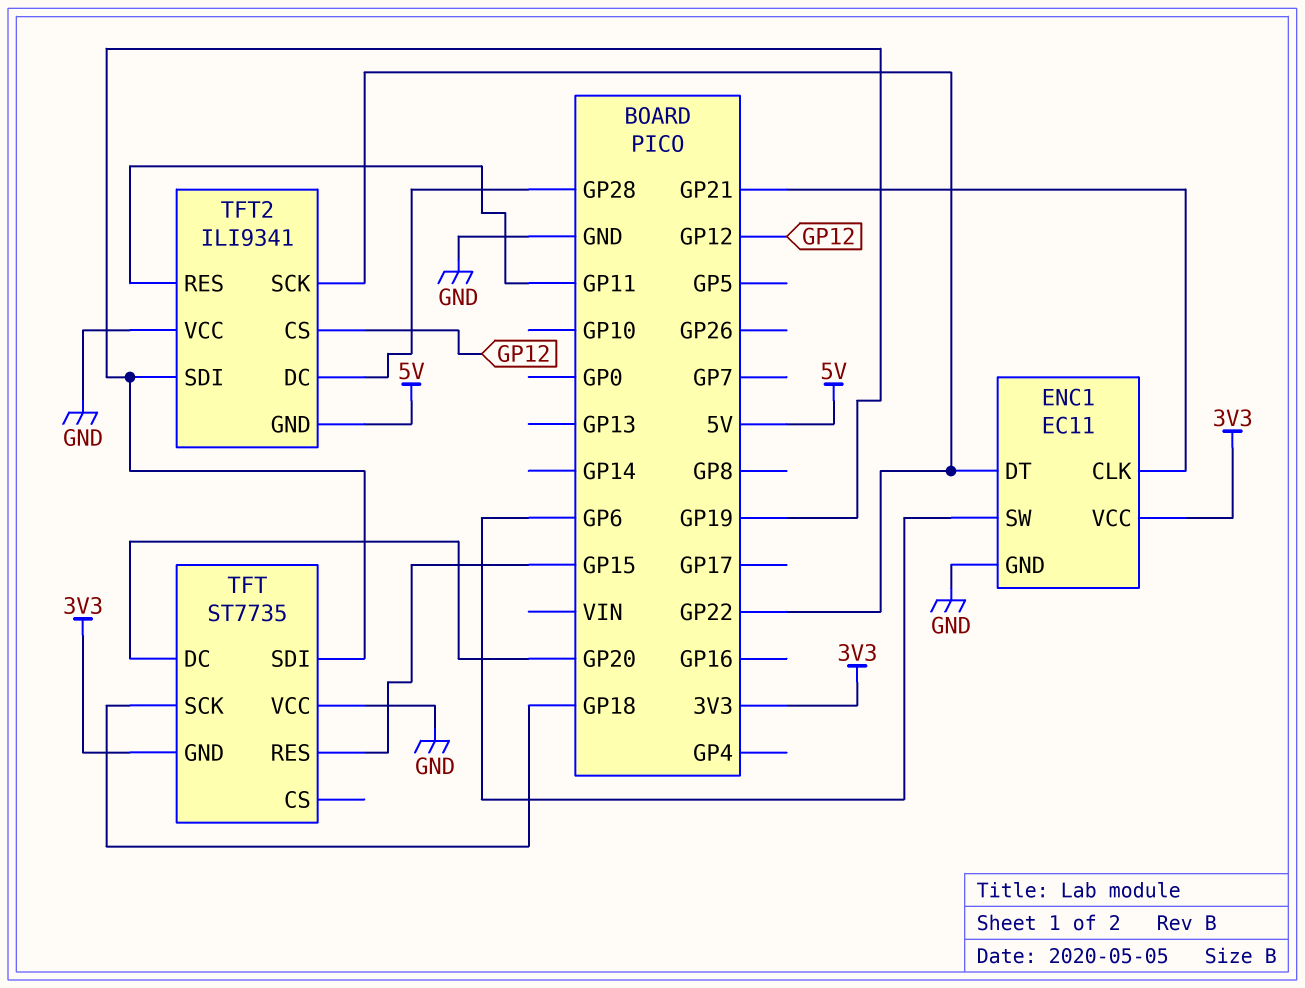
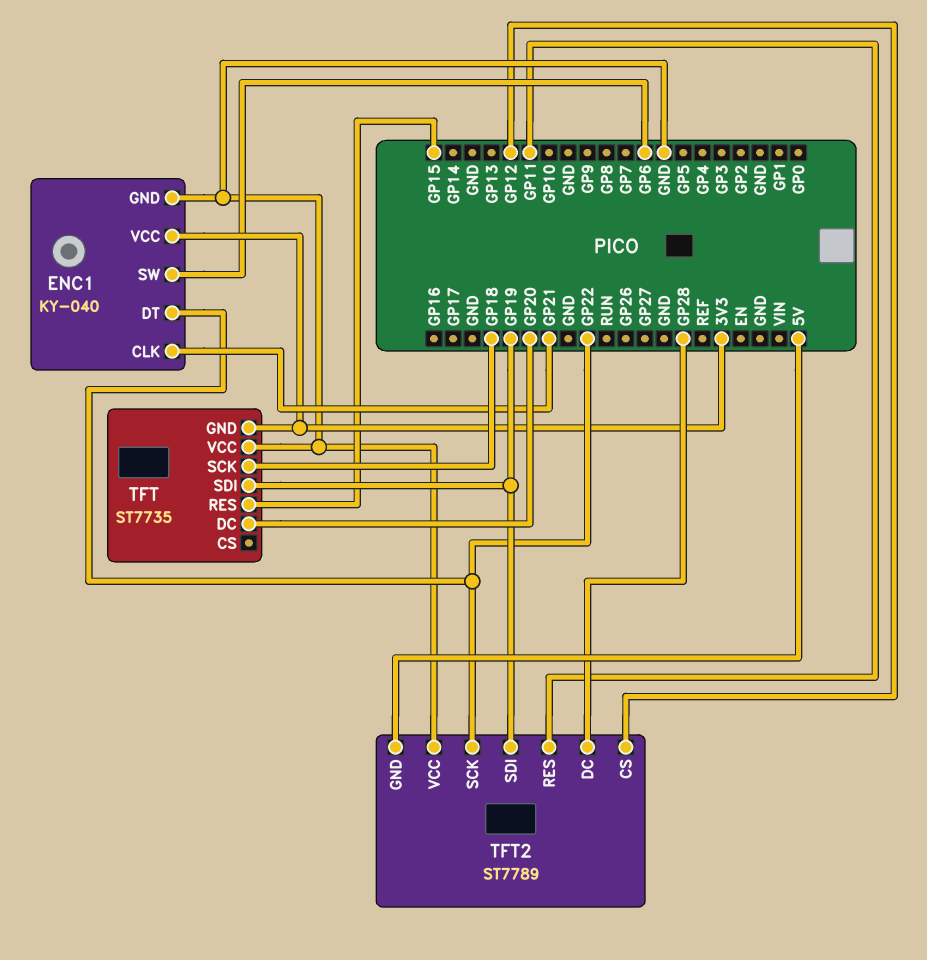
ENC1: EC11 -> KY-040
TFT2: ILI9341 -> ST7789

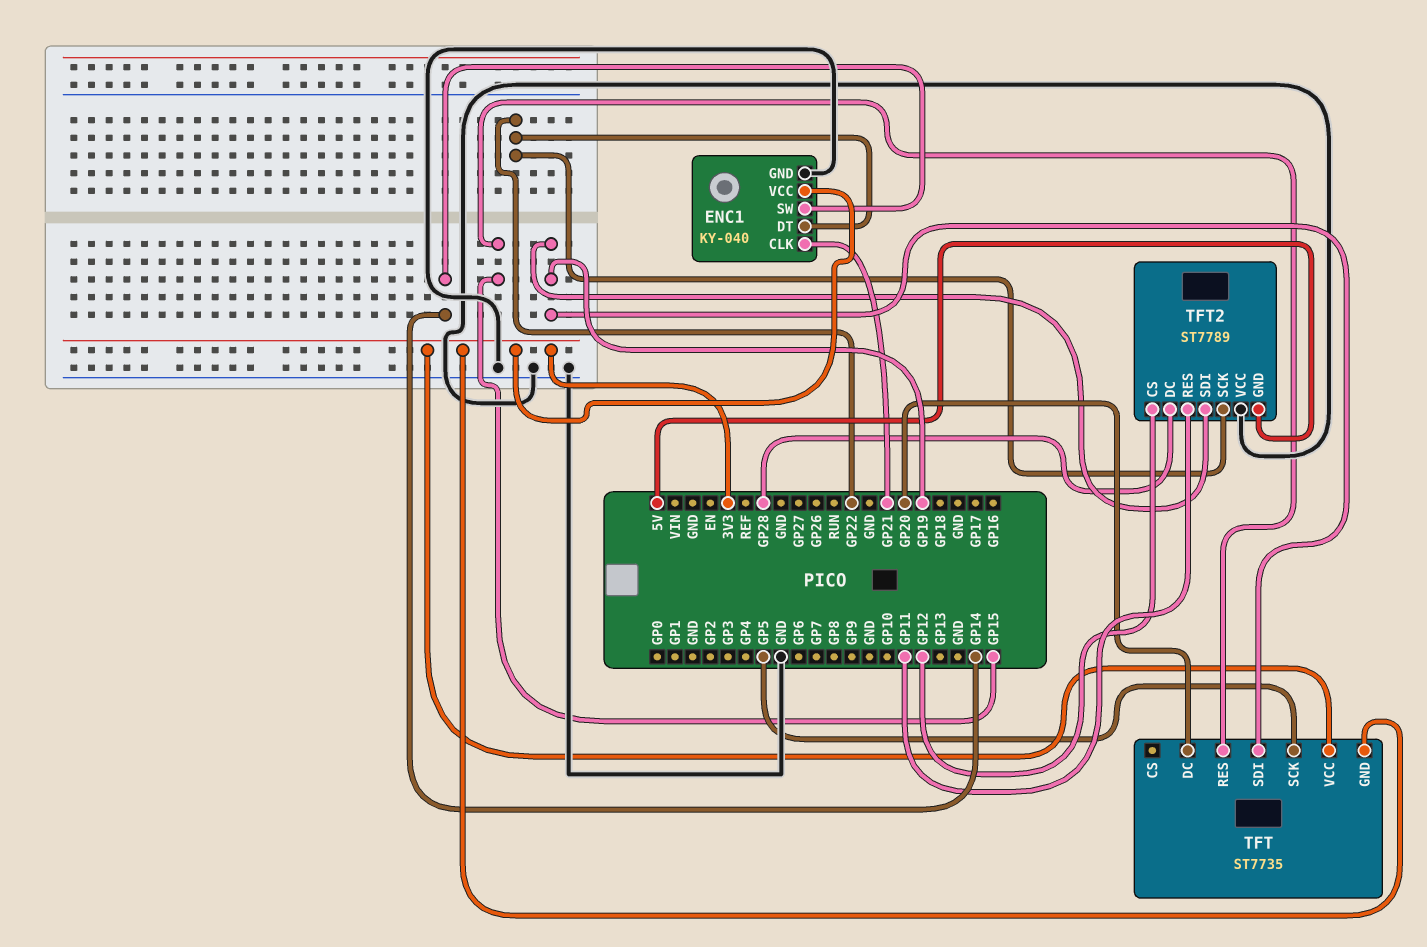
ENC1 pin SW: GP6 -> GP14
TFT pin SCK: GP18 -> GP5
TFT pin VCC: GND -> 3V3

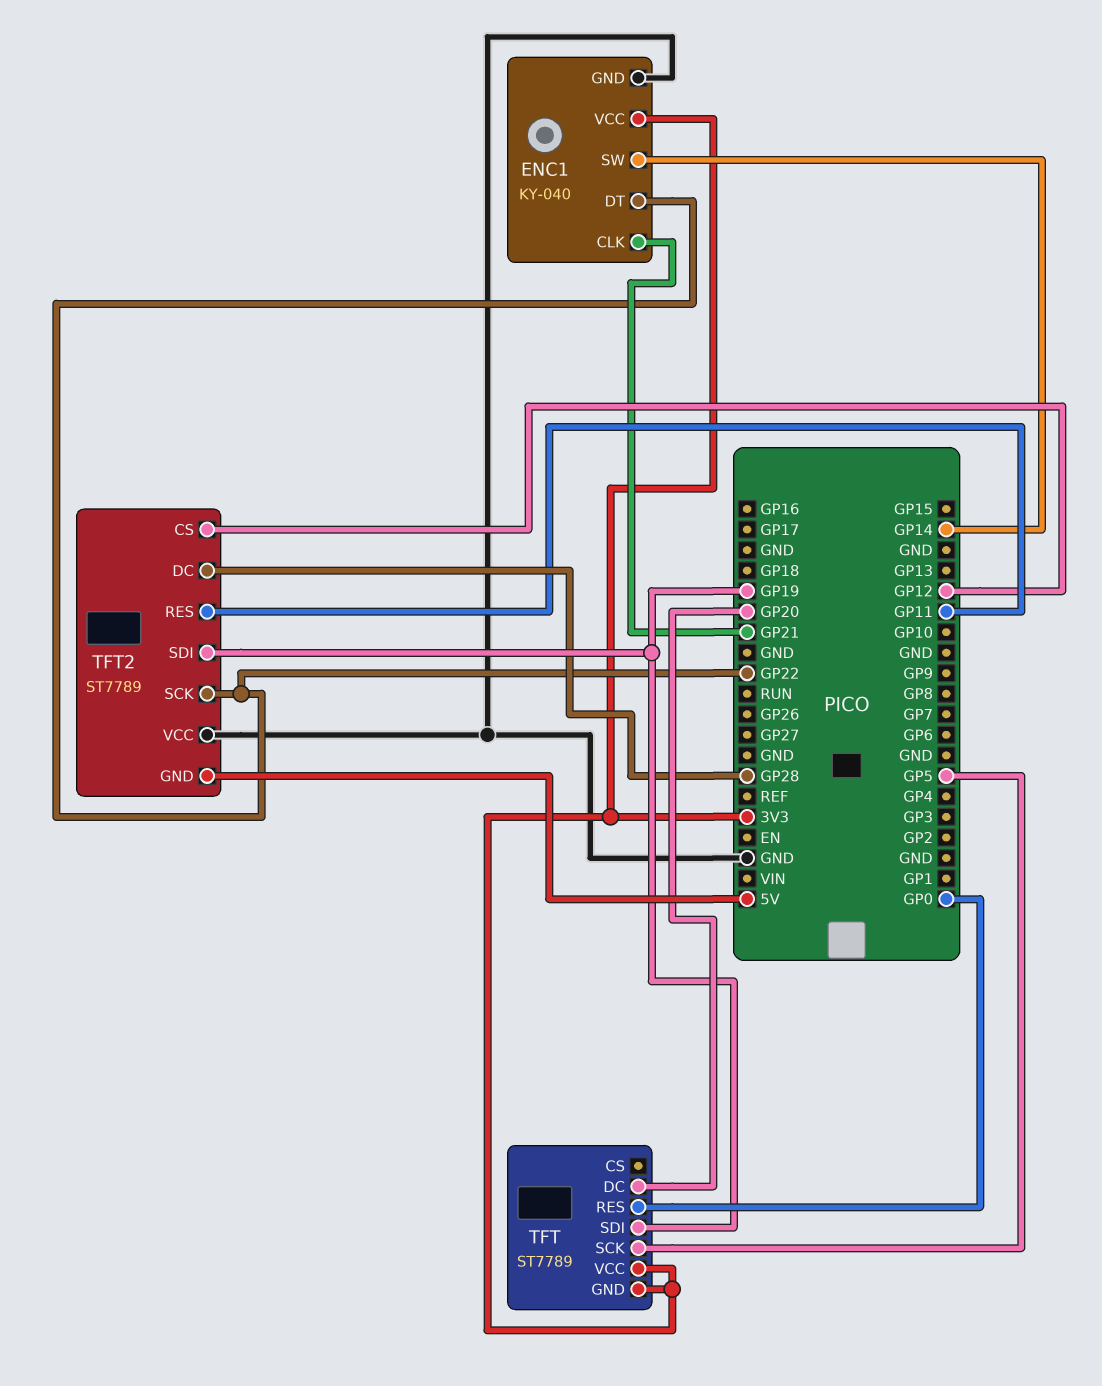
TFT: ST7735 -> ST7789
TFT pin RES: GP15 -> GP0

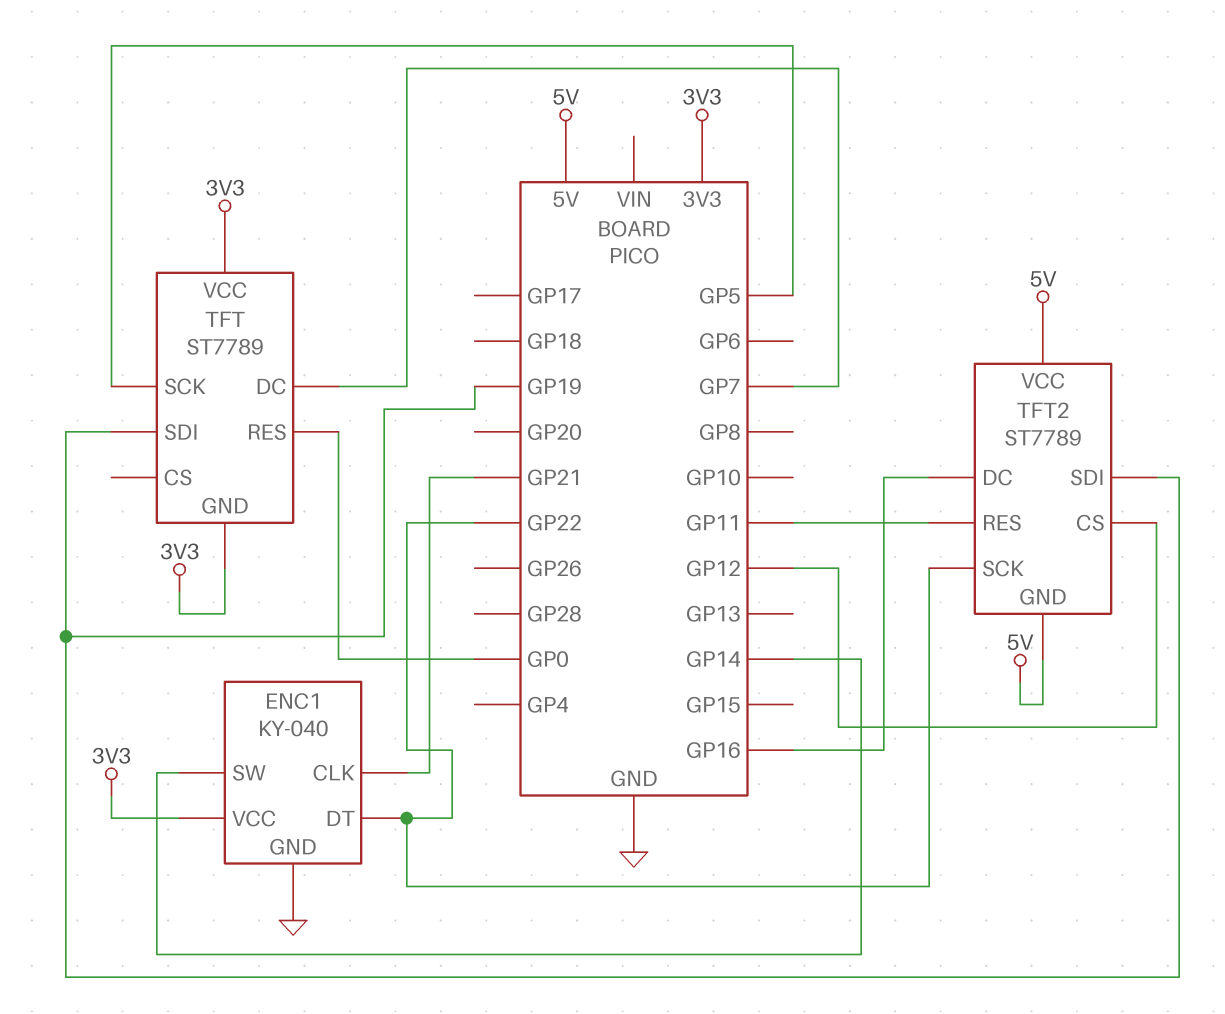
TFT pin DC: GP20 -> GP7
TFT2 pin DC: GP28 -> GP16
TFT2 pin VCC: GND -> 5V

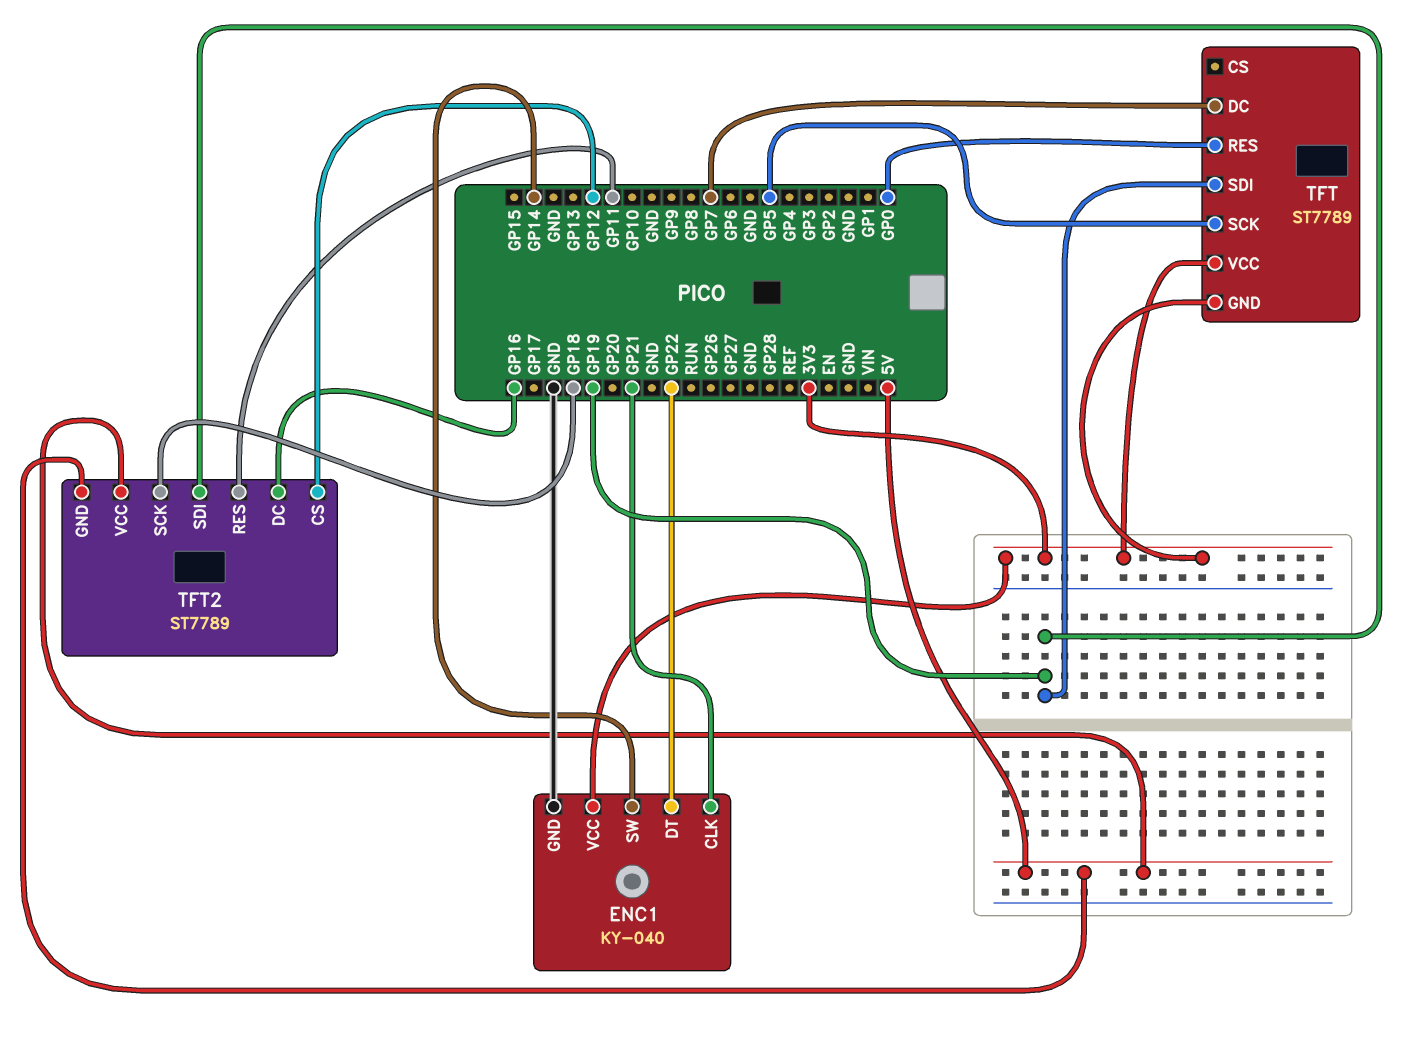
TFT2 pin SCK: GP22 -> GP18

